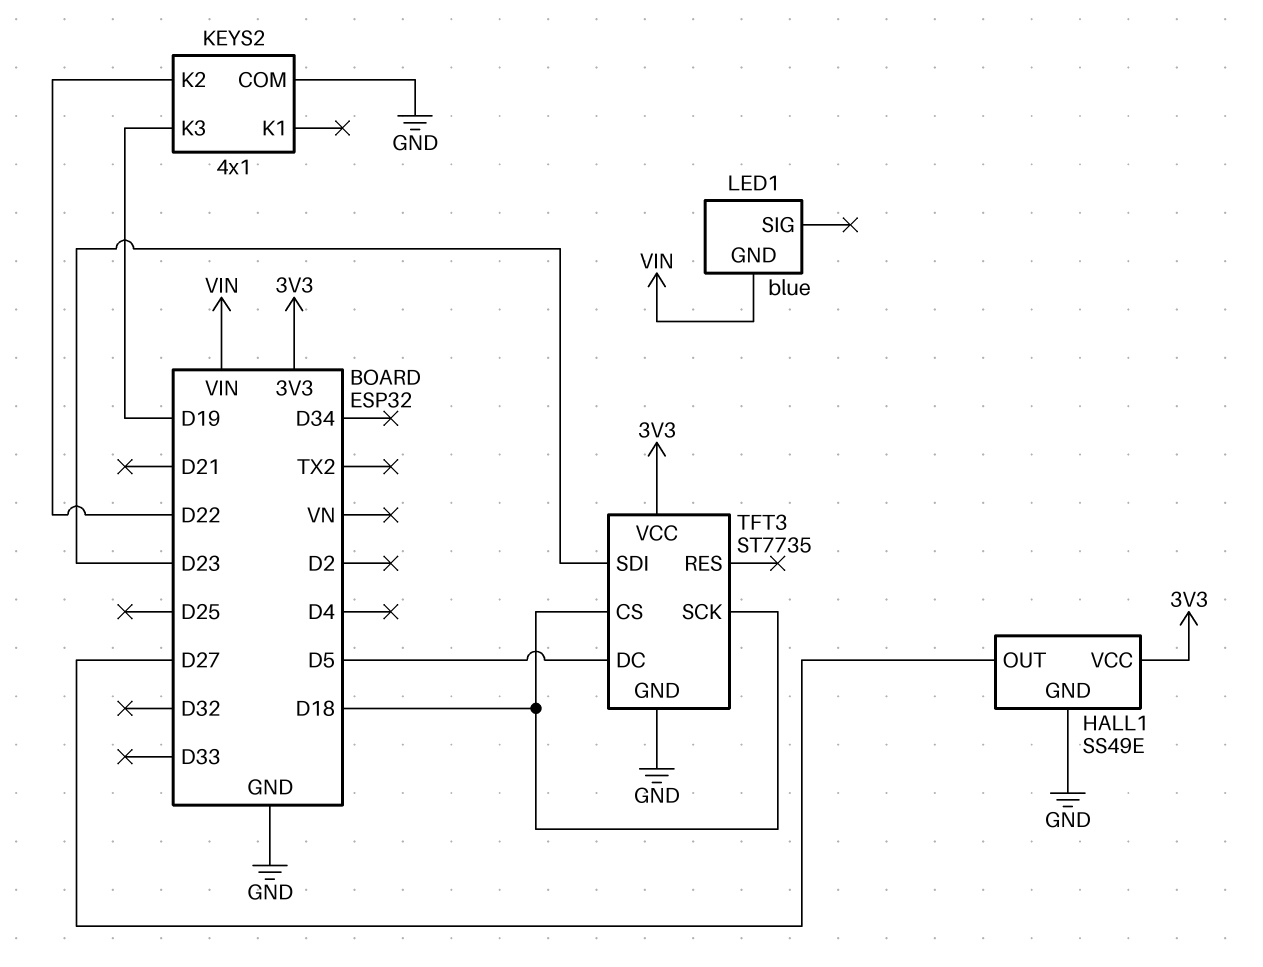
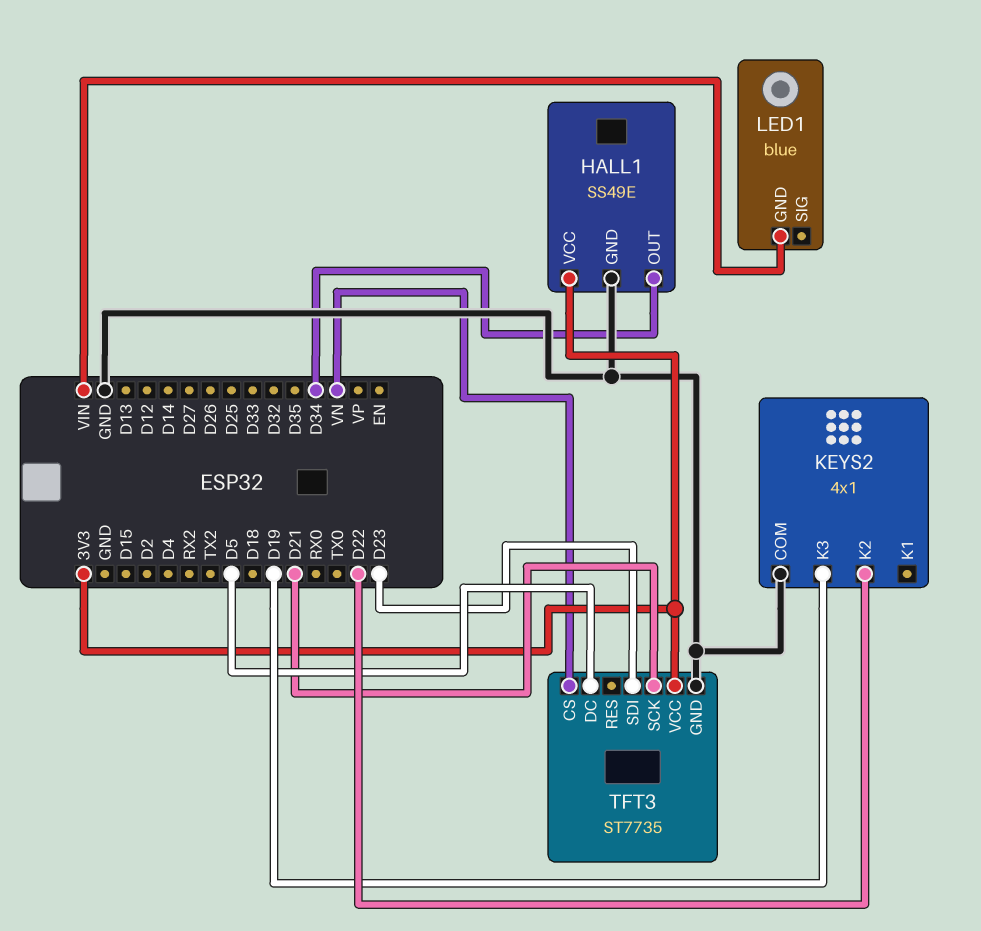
HALL1 pin OUT: D27 -> D34
TFT3 pin CS: D18 -> VN
TFT3 pin SCK: D18 -> D21

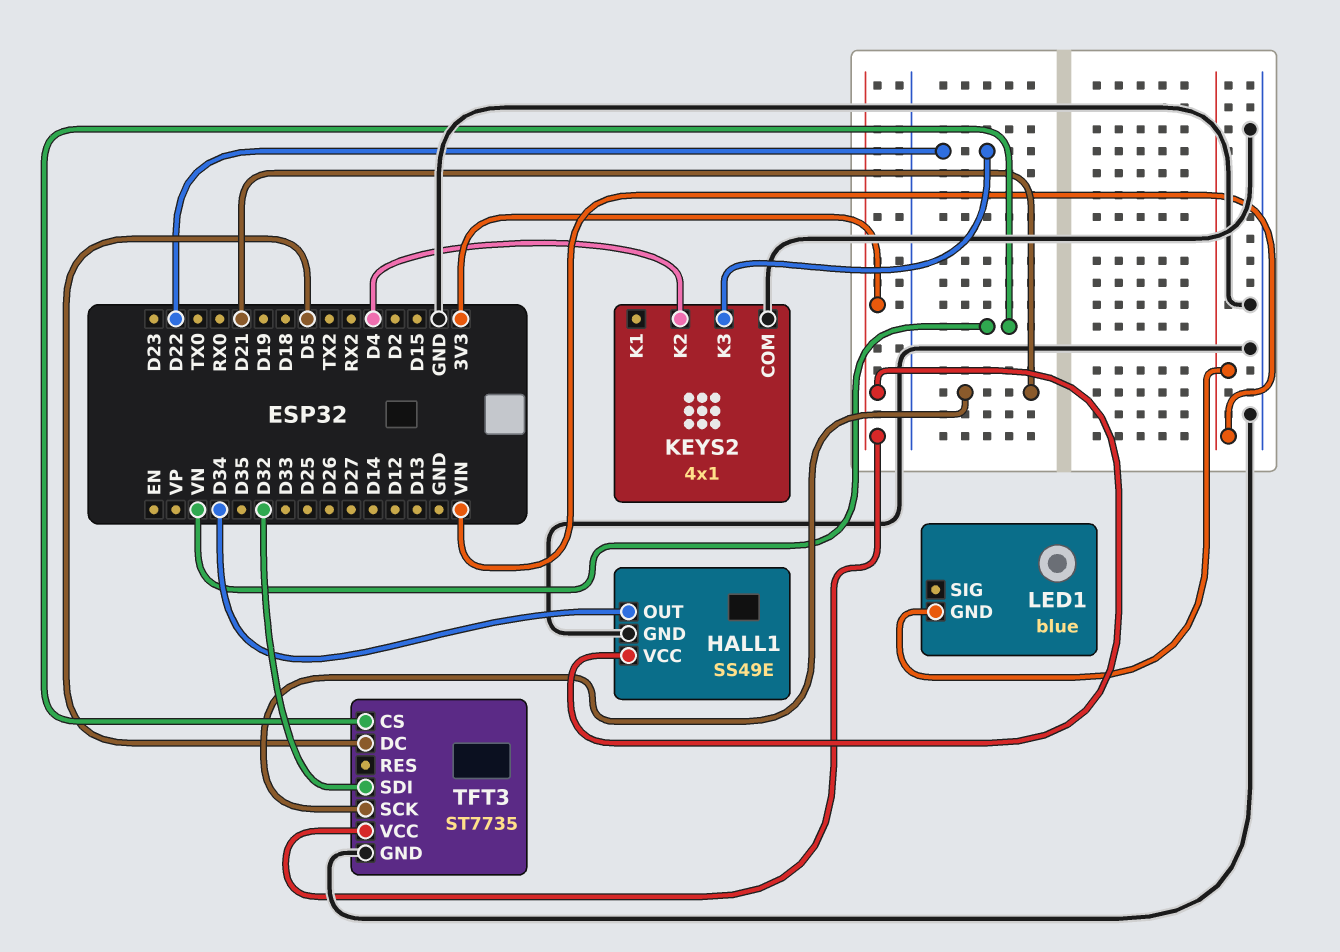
KEYS2 pin K2: D22 -> D4
KEYS2 pin K3: D19 -> D22
TFT3 pin SDI: D23 -> D32

